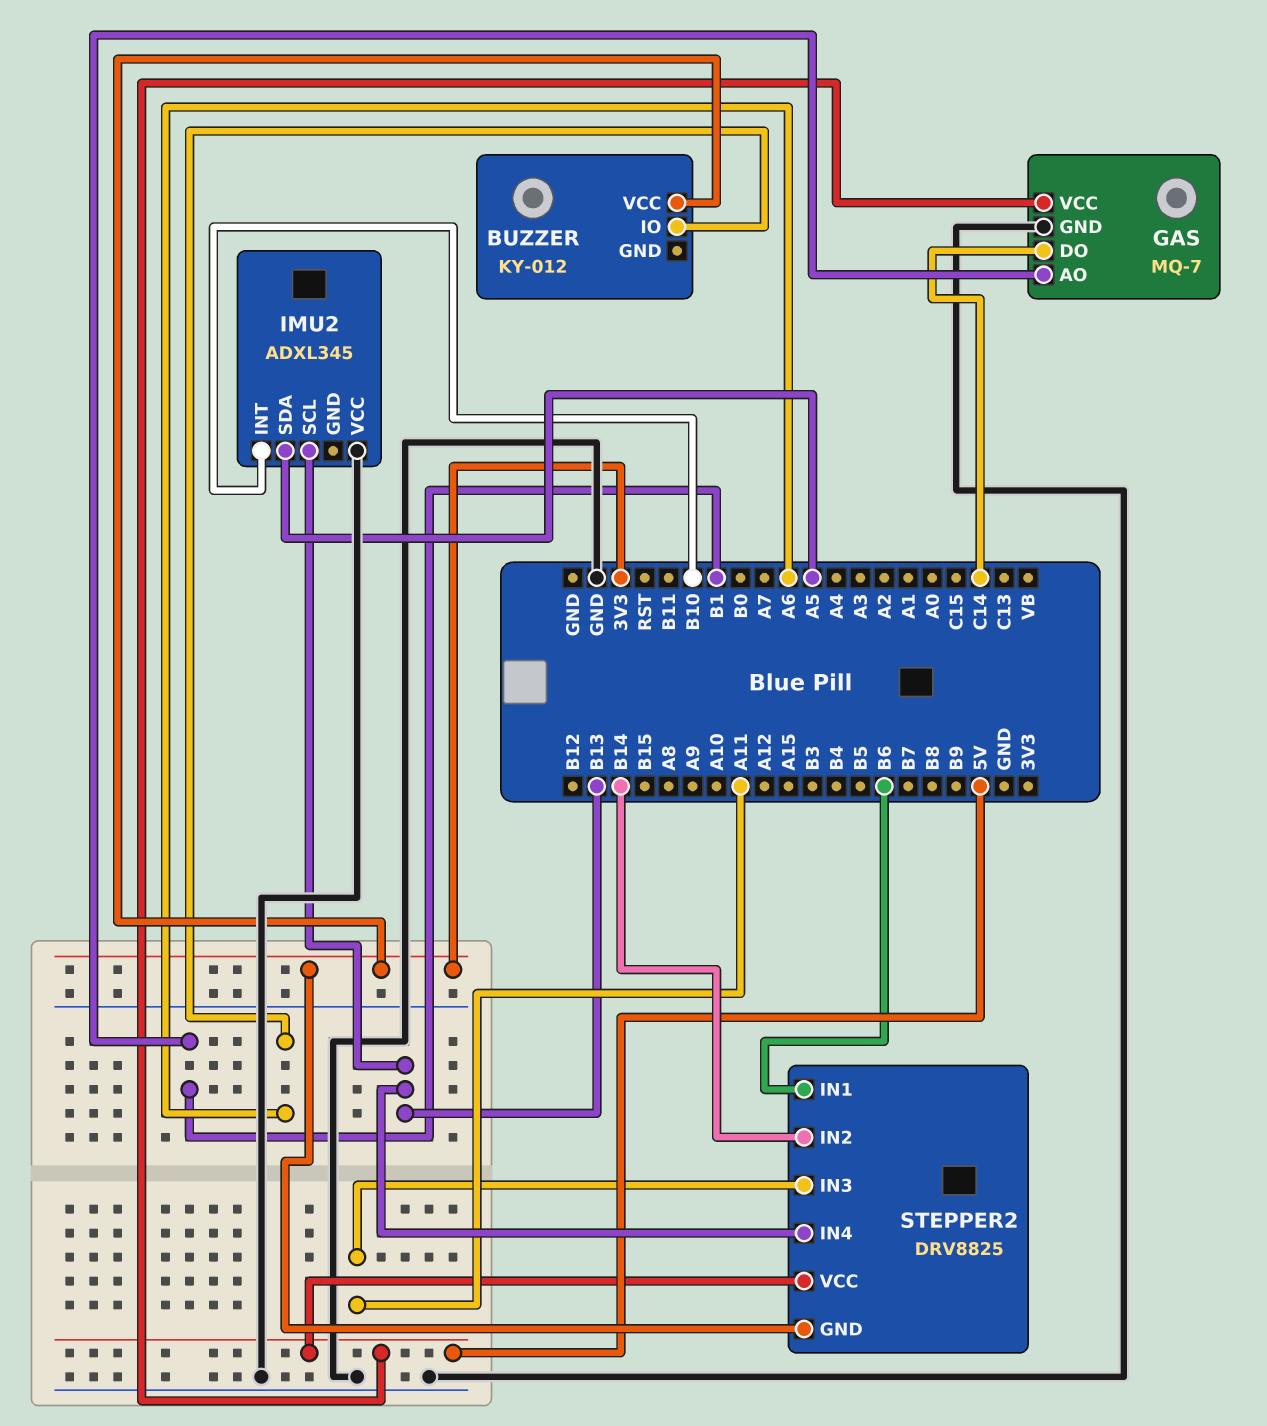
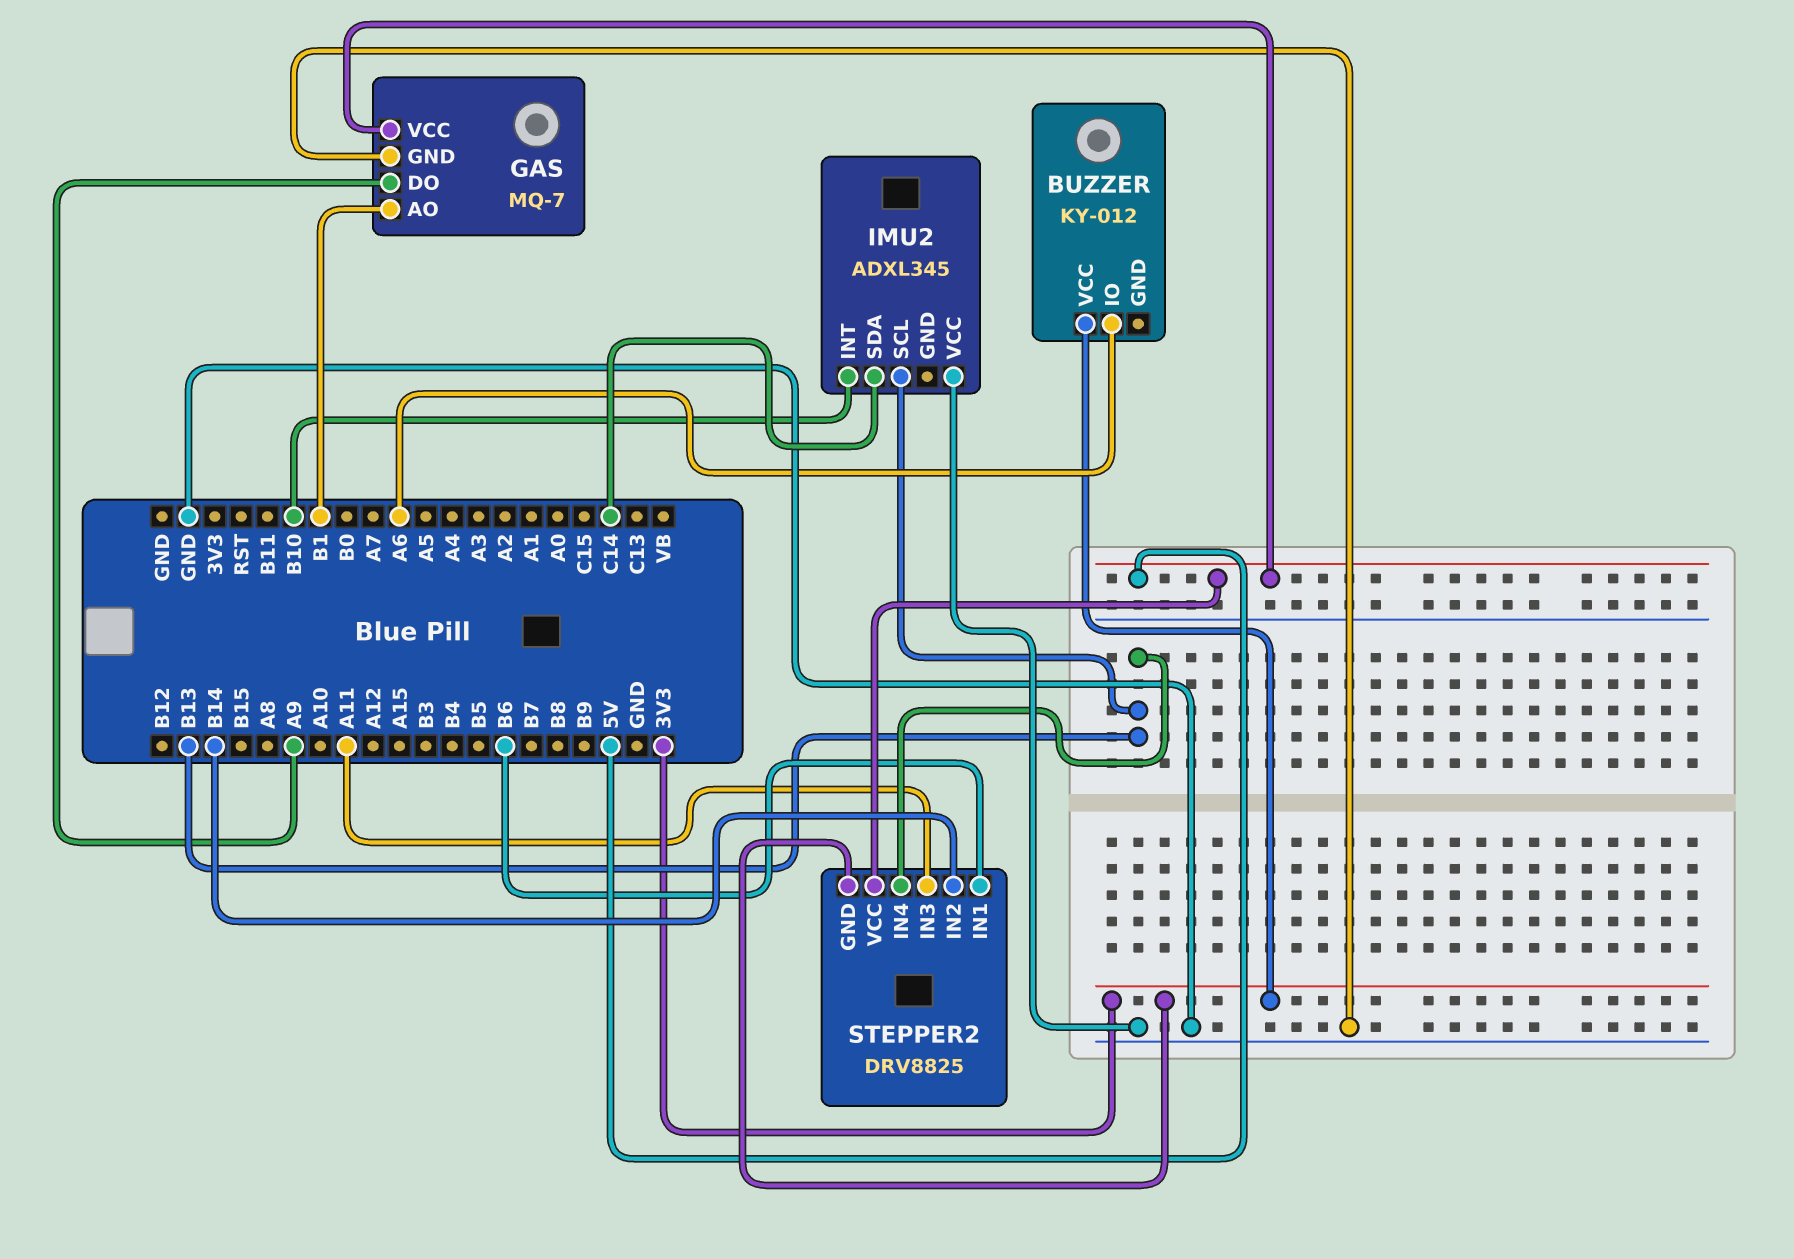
GAS pin DO: C14 -> A9
IMU2 pin SDA: A5 -> C14

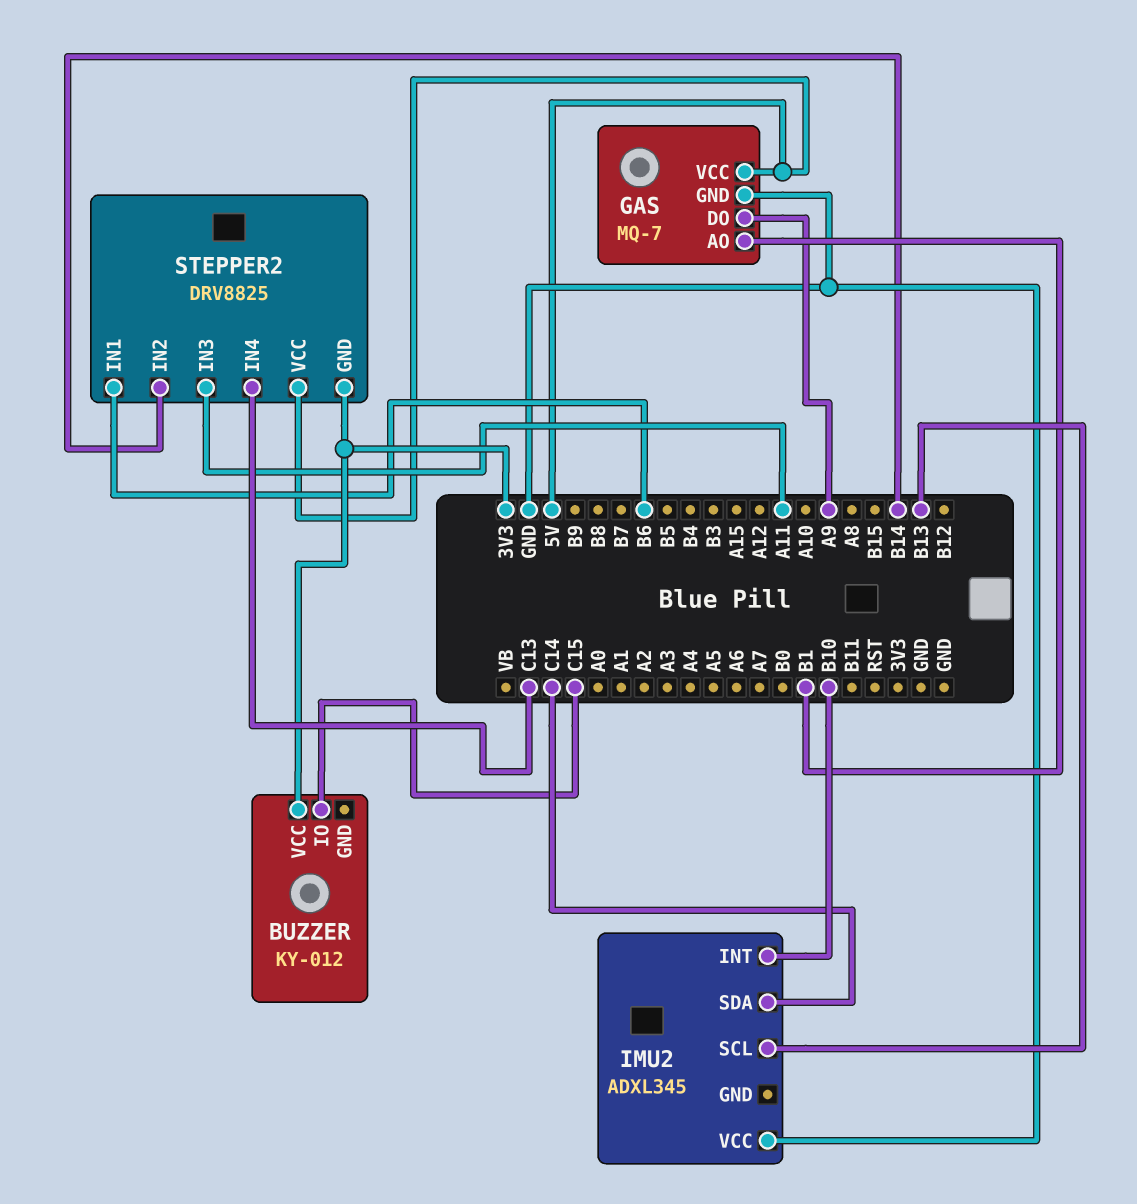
BUZZER pin IO: A6 -> C15
STEPPER2 pin IN4: B13 -> C13

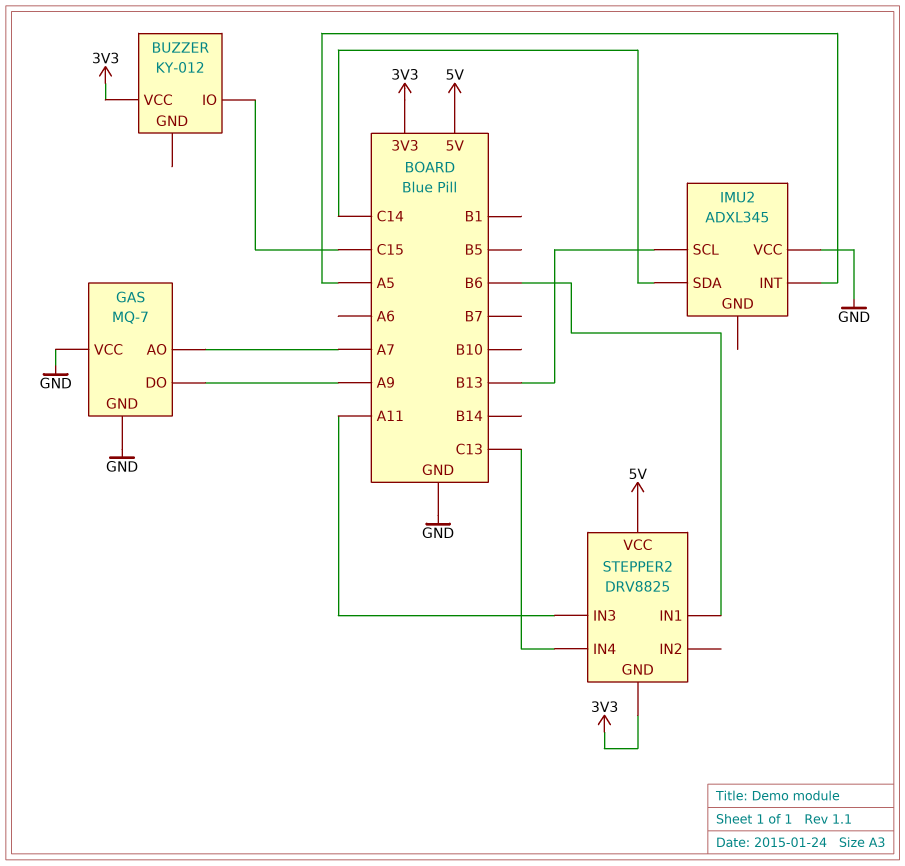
GAS pin AO: B1 -> A7
GAS pin VCC: 5V -> GND
IMU2 pin INT: B10 -> A5
STEPPER2 pin IN2: B14 -> none

